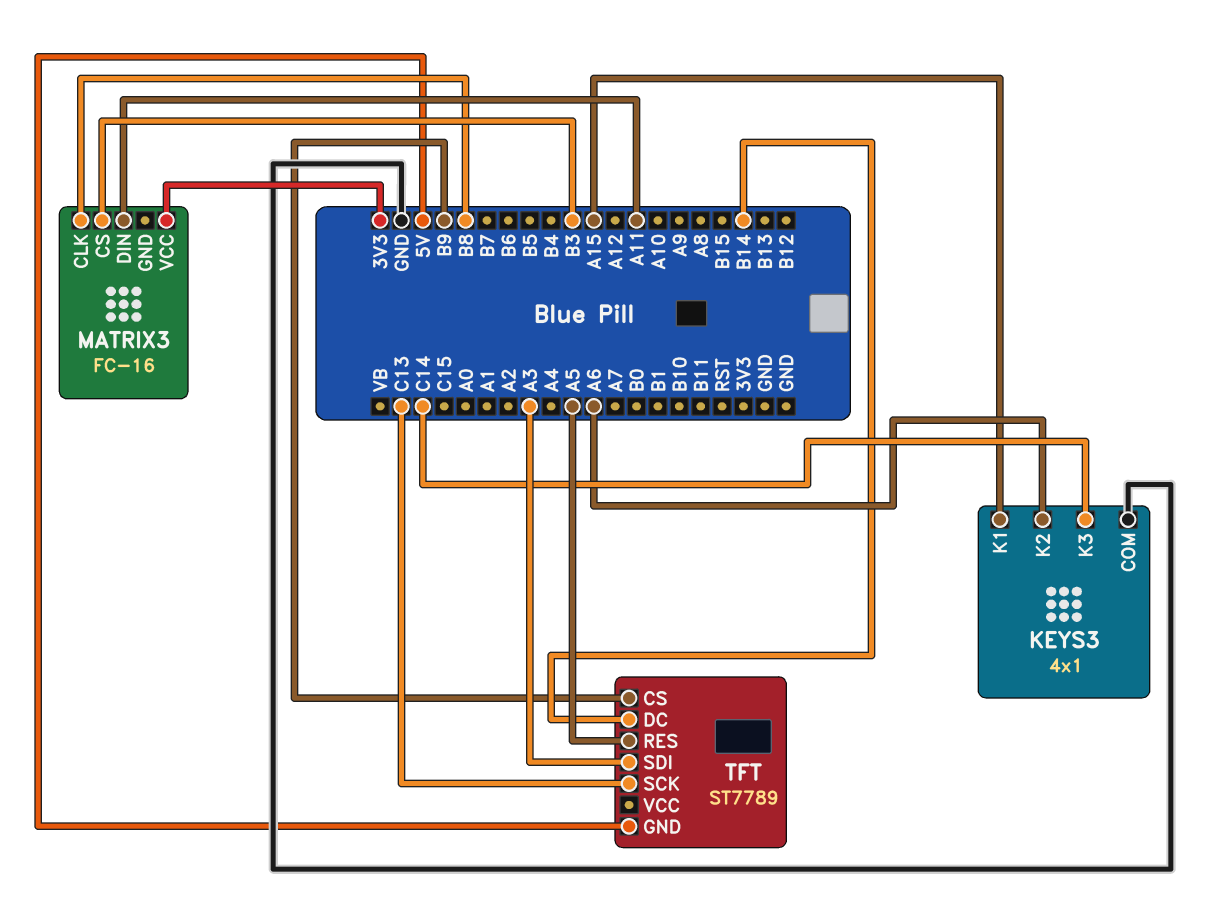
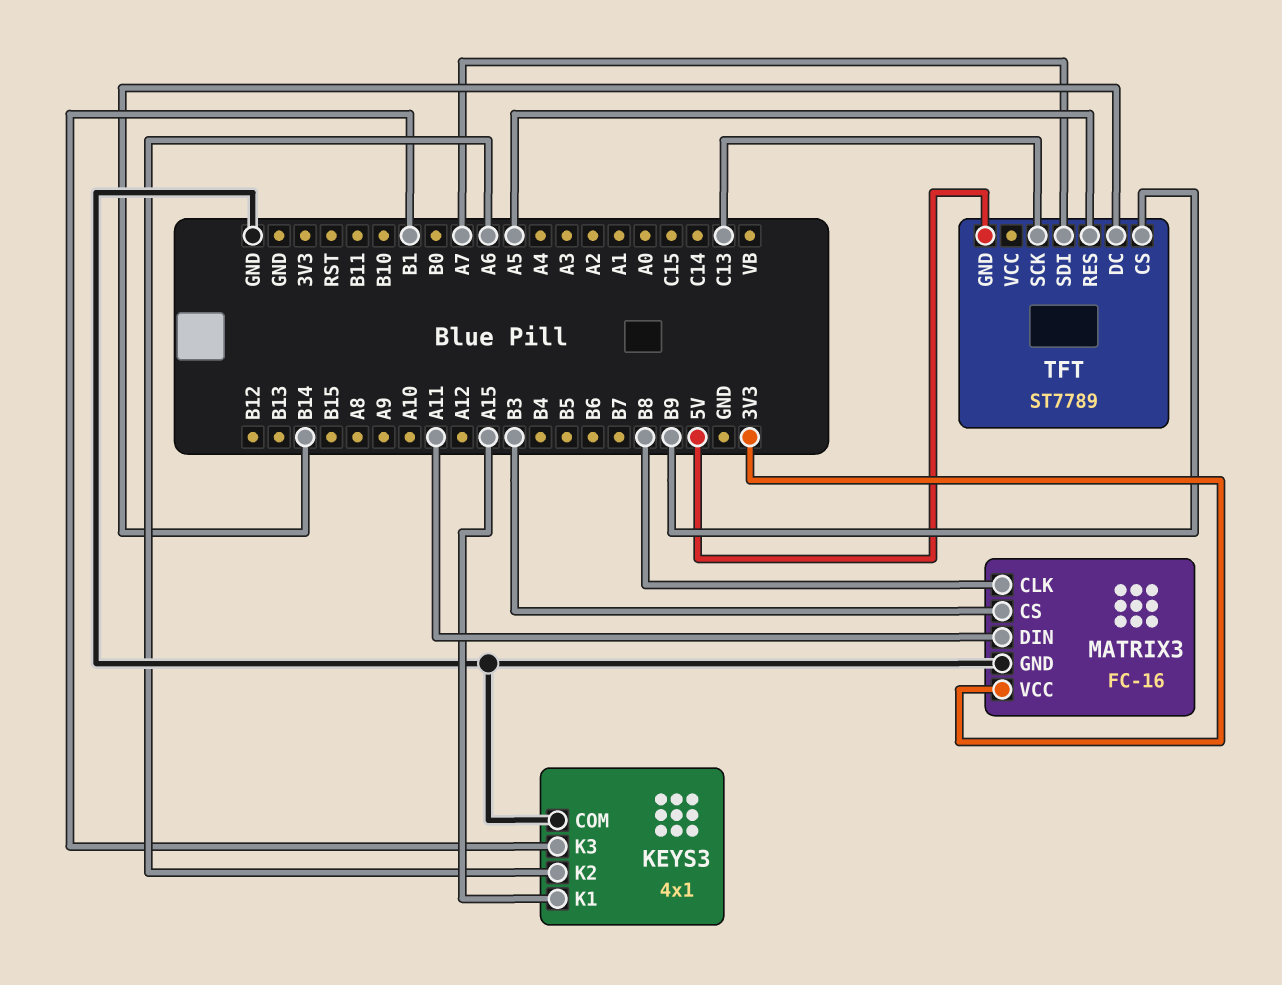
KEYS3 pin K3: C14 -> B1
MATRIX3 pin GND: none -> GND
TFT pin SDI: A3 -> A7

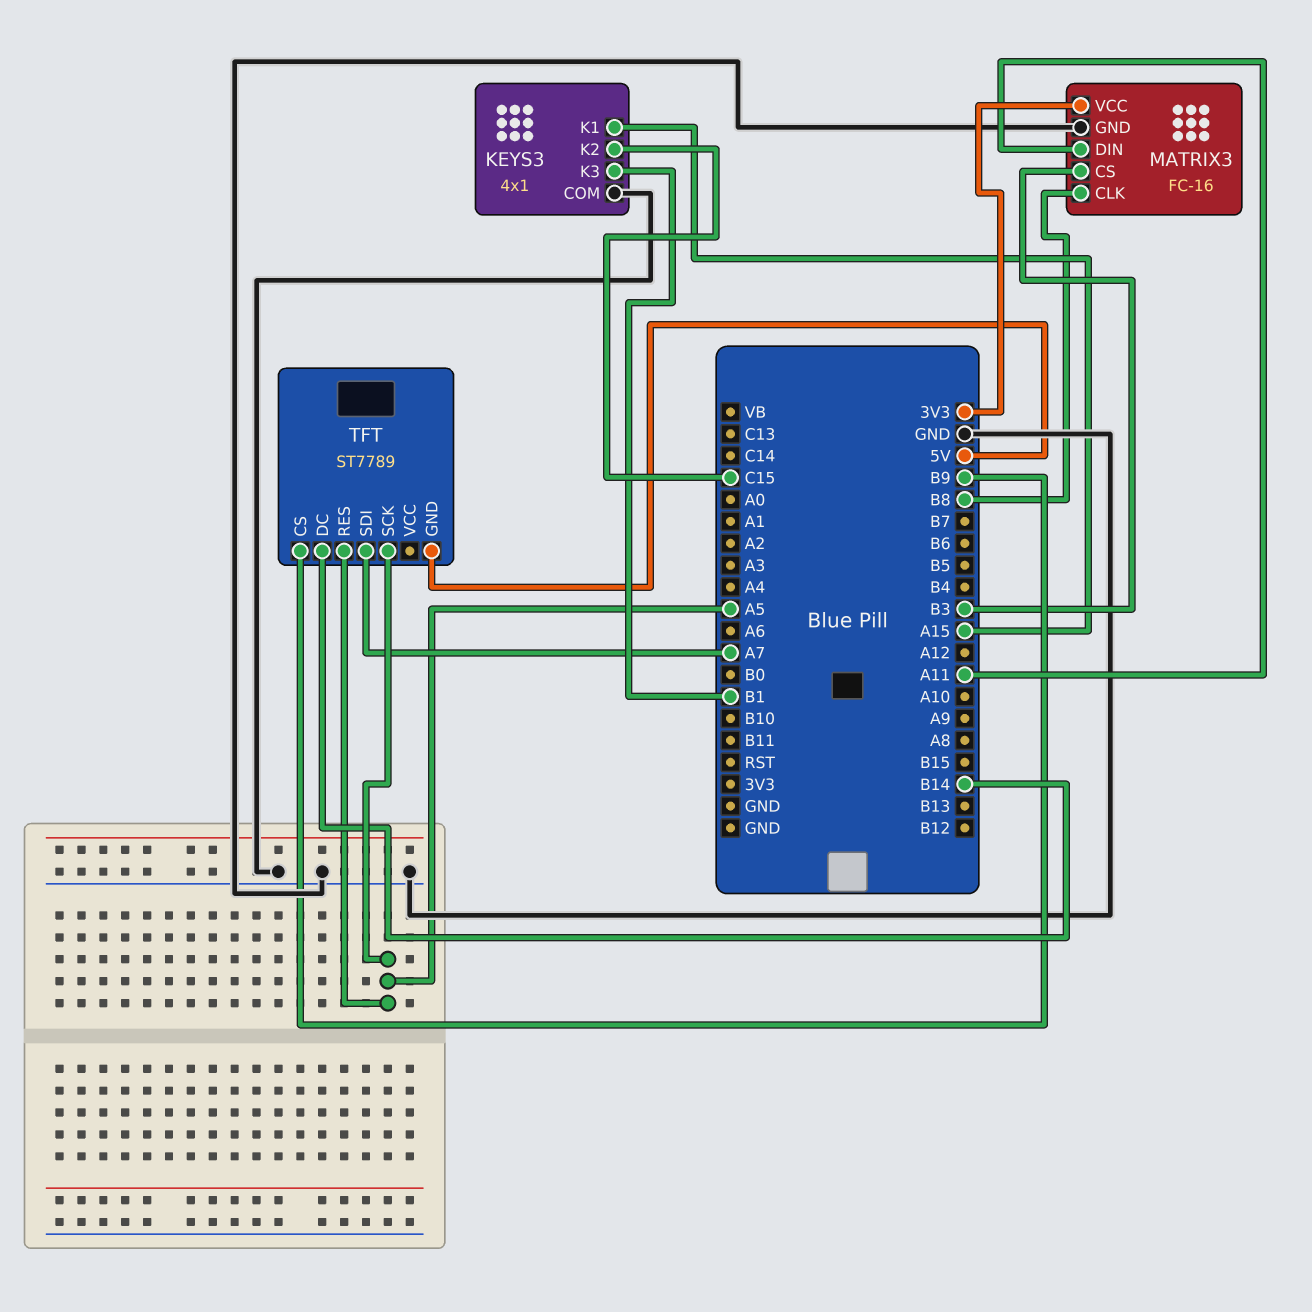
KEYS3 pin K2: A6 -> C15
TFT pin SCK: C13 -> A5

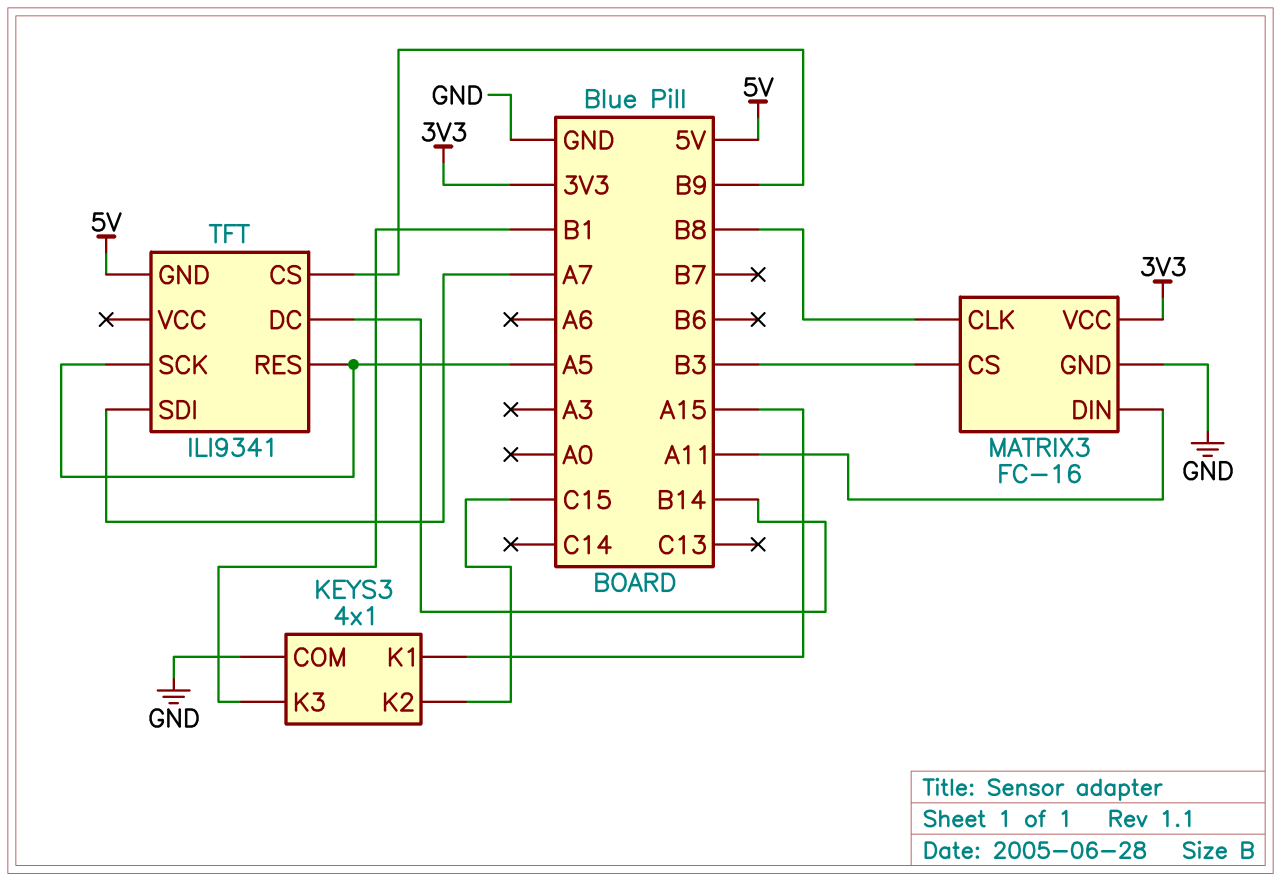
TFT: ST7789 -> ILI9341

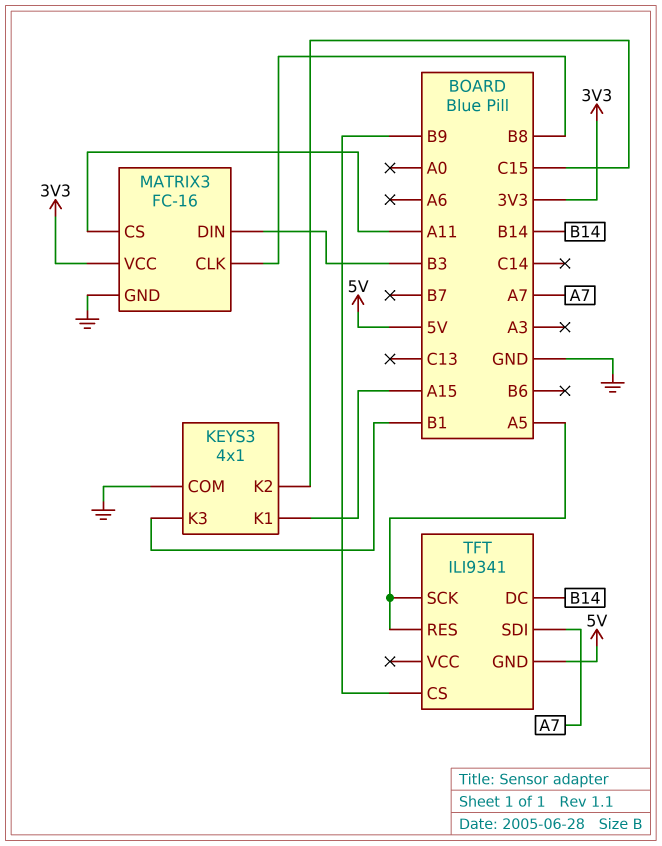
MATRIX3 pin CS: B3 -> A11
MATRIX3 pin DIN: A11 -> B3

